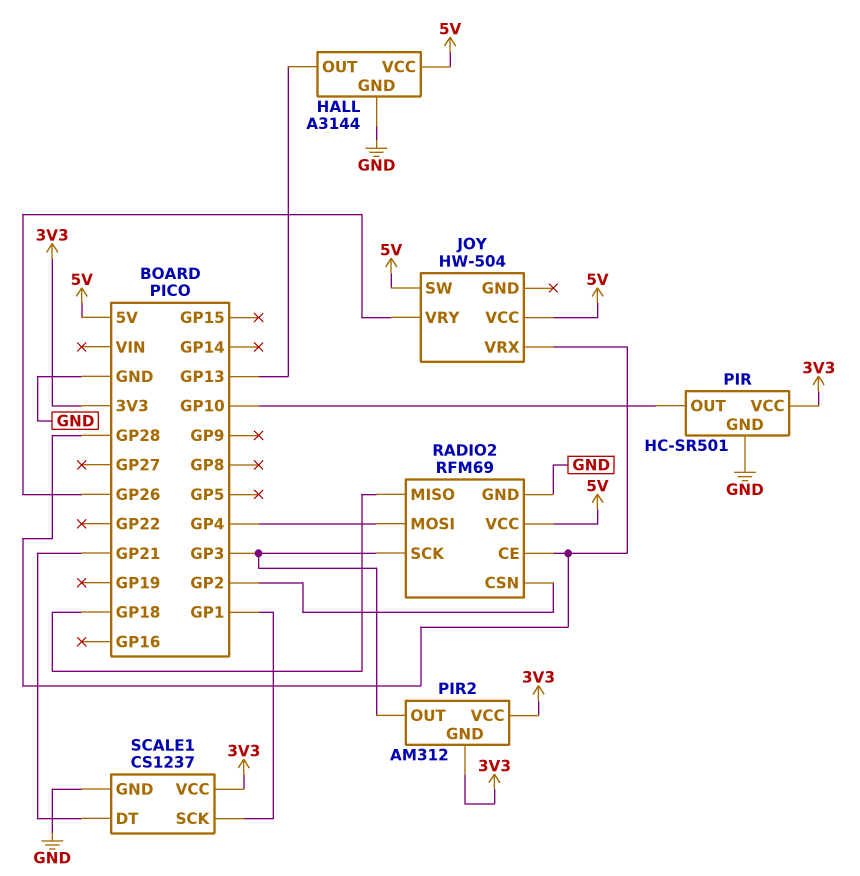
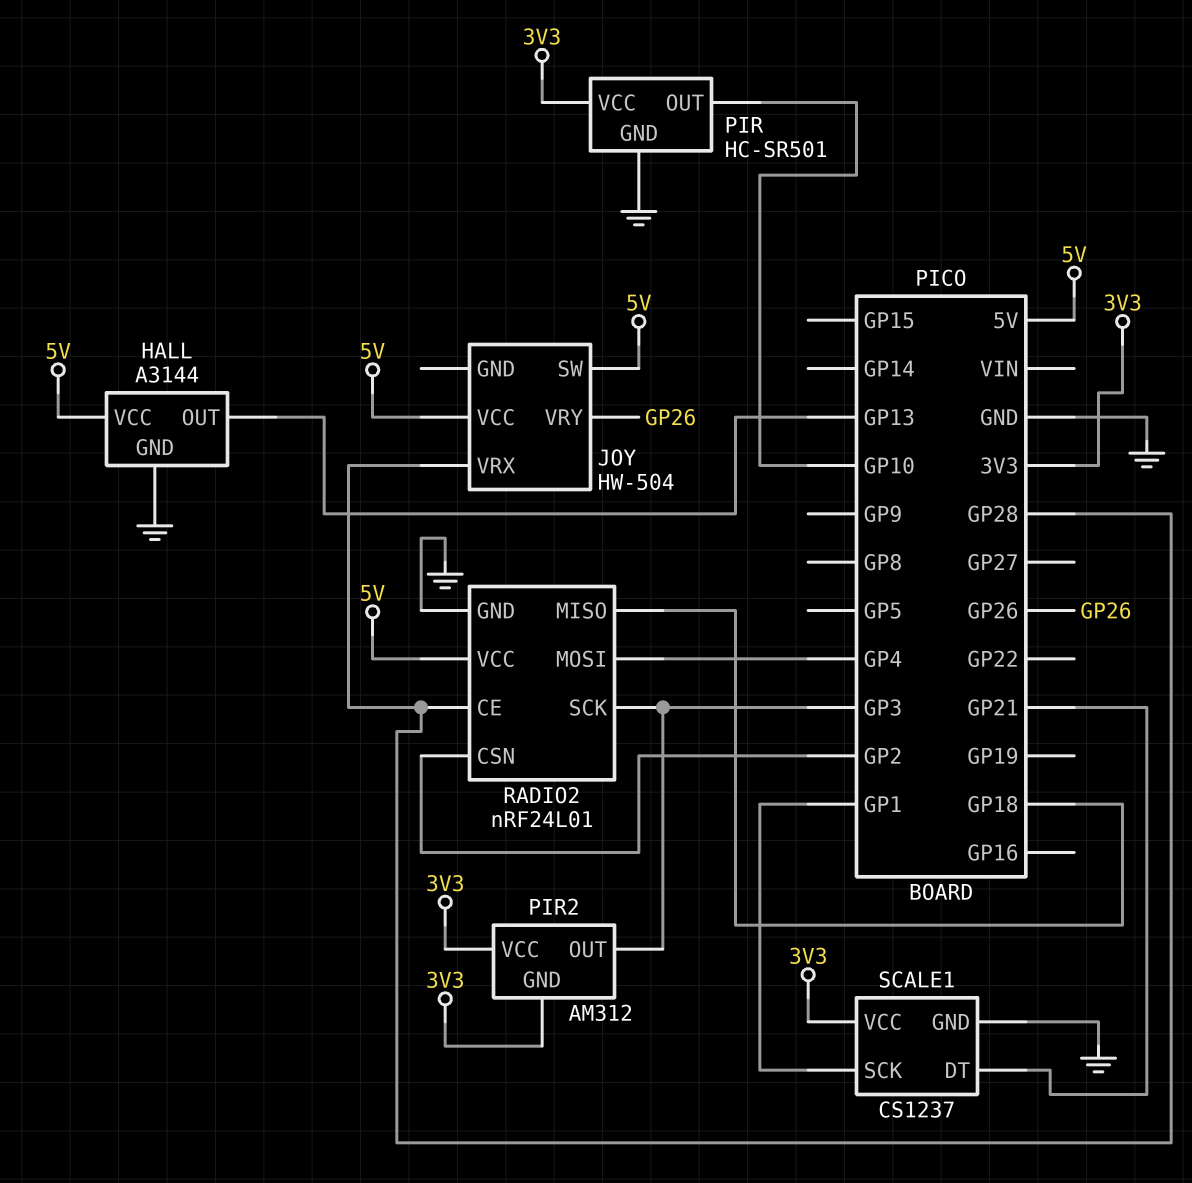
RADIO2: RFM69 -> nRF24L01

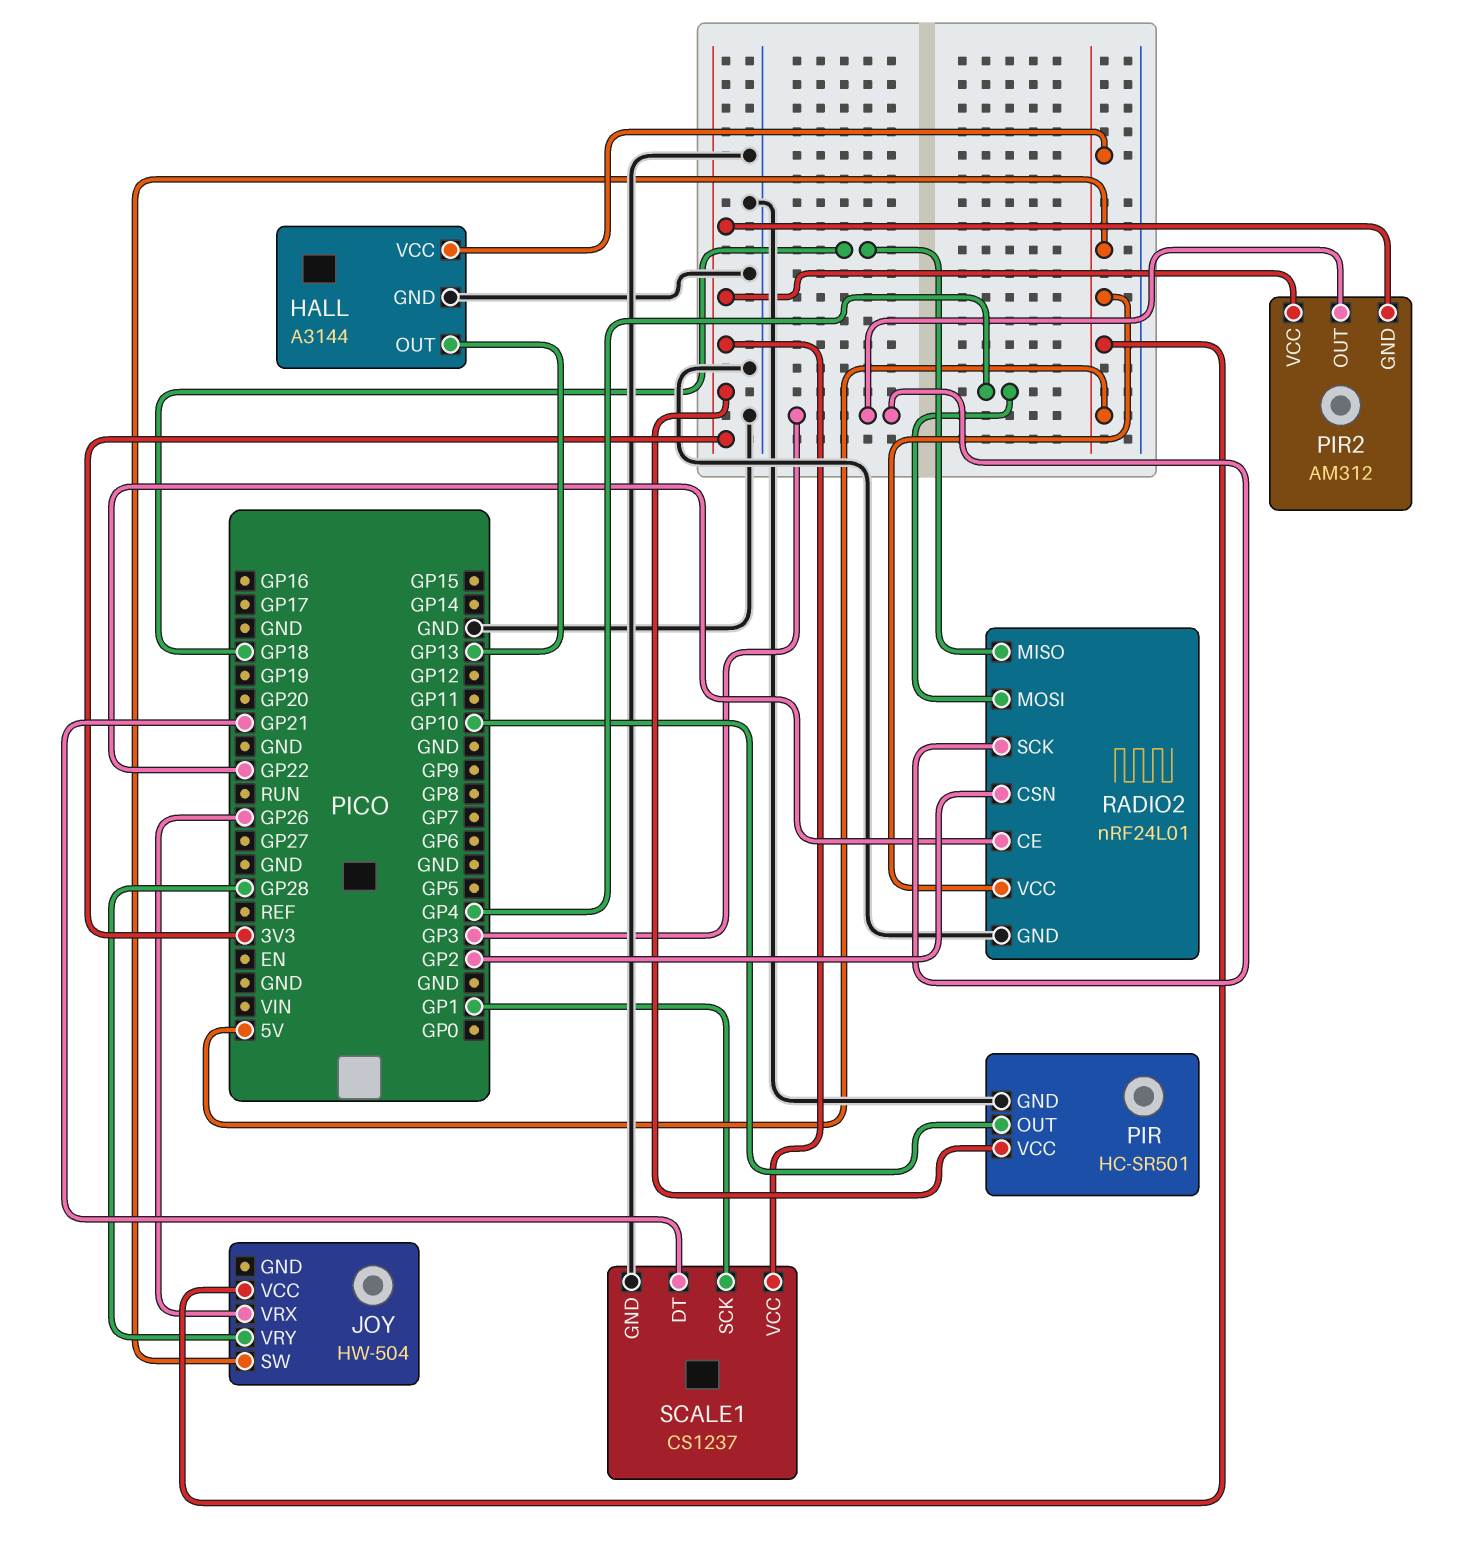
JOY pin VRX: GP28 -> GP26
JOY pin VRY: GP26 -> GP28
RADIO2 pin CE: GP28 -> GP22

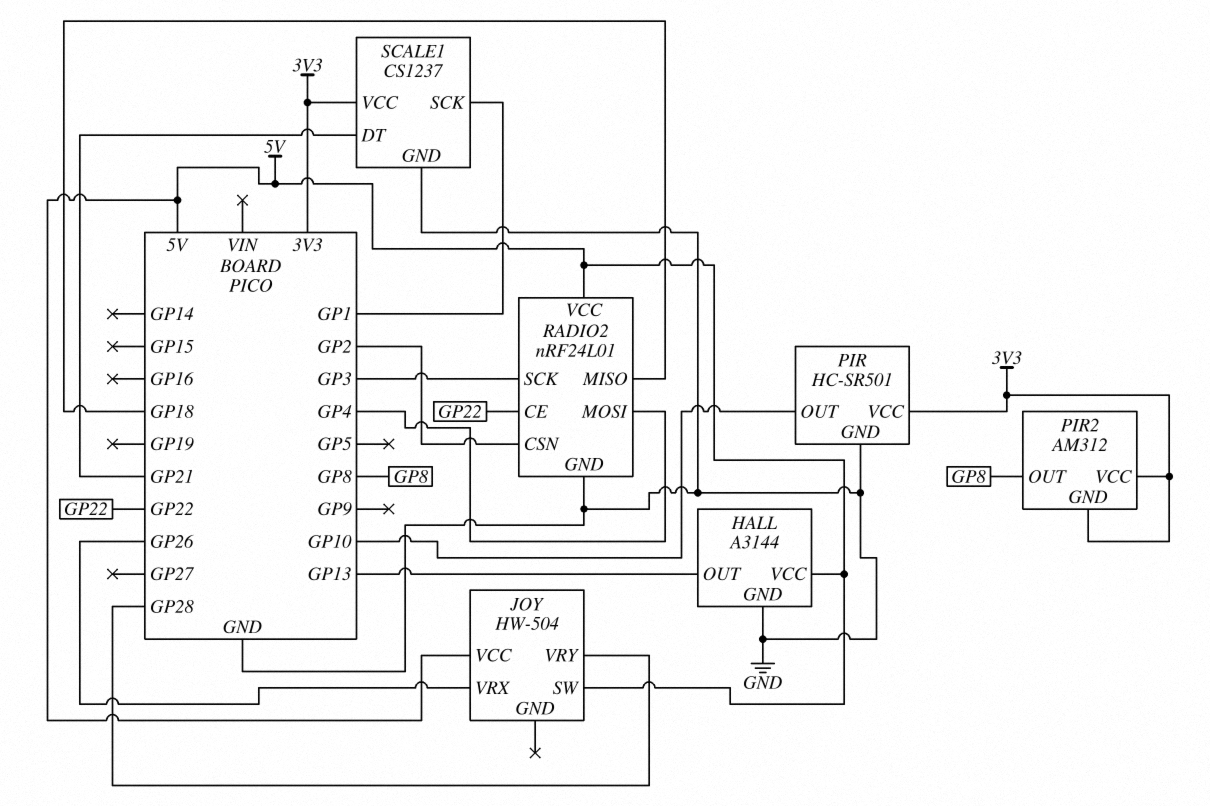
PIR2 pin OUT: GP3 -> GP8

